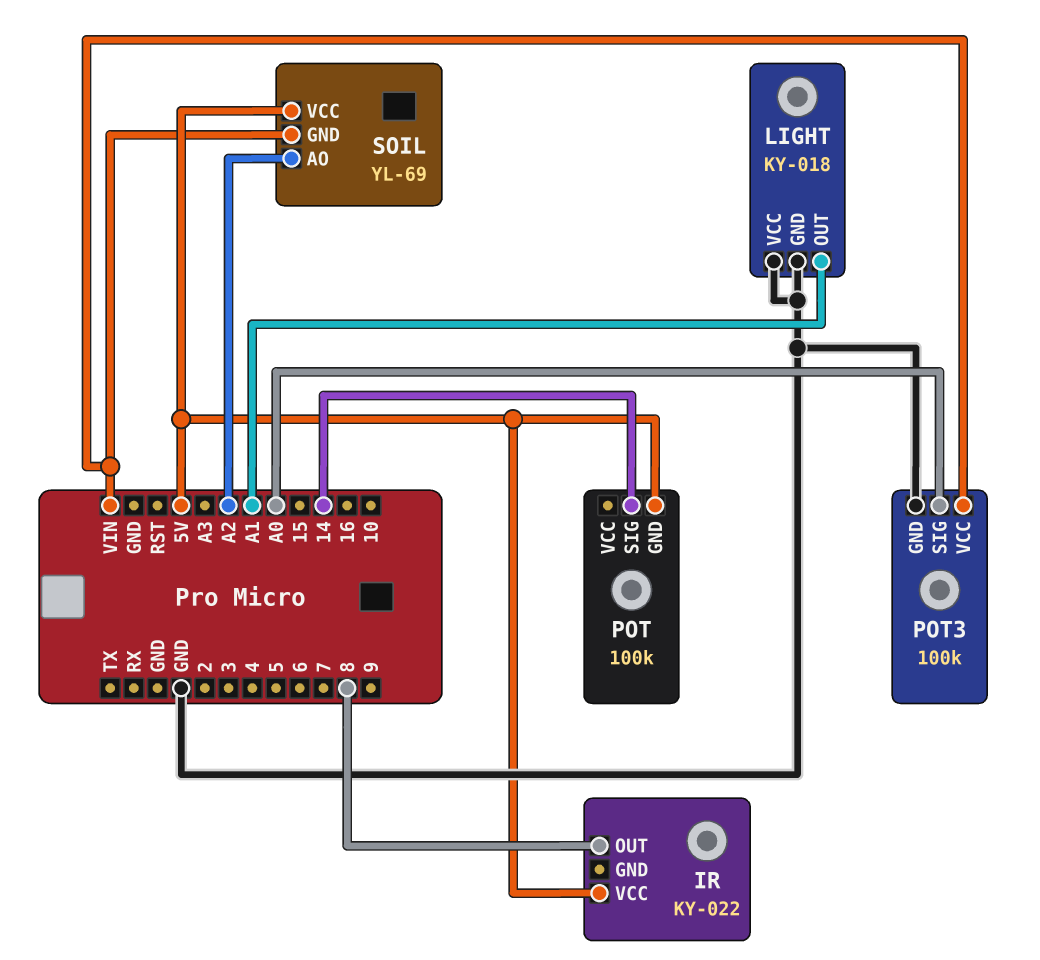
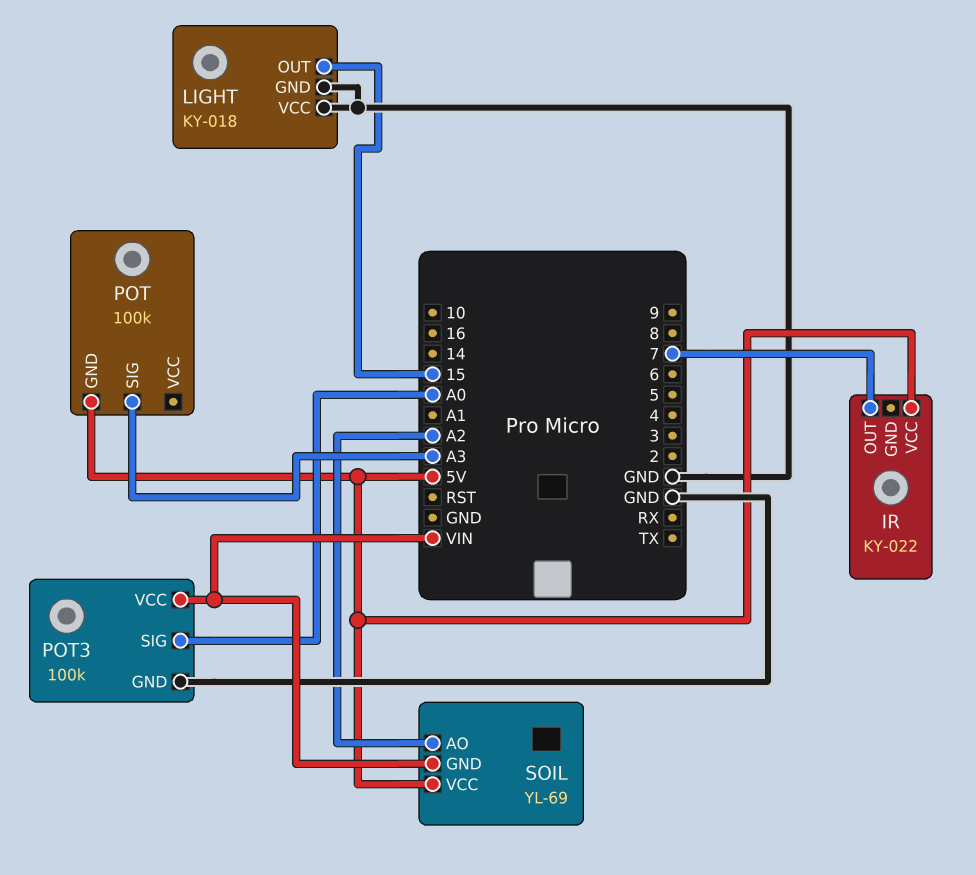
IR pin OUT: 8 -> 7
LIGHT pin OUT: A1 -> 15
POT pin SIG: 14 -> A3

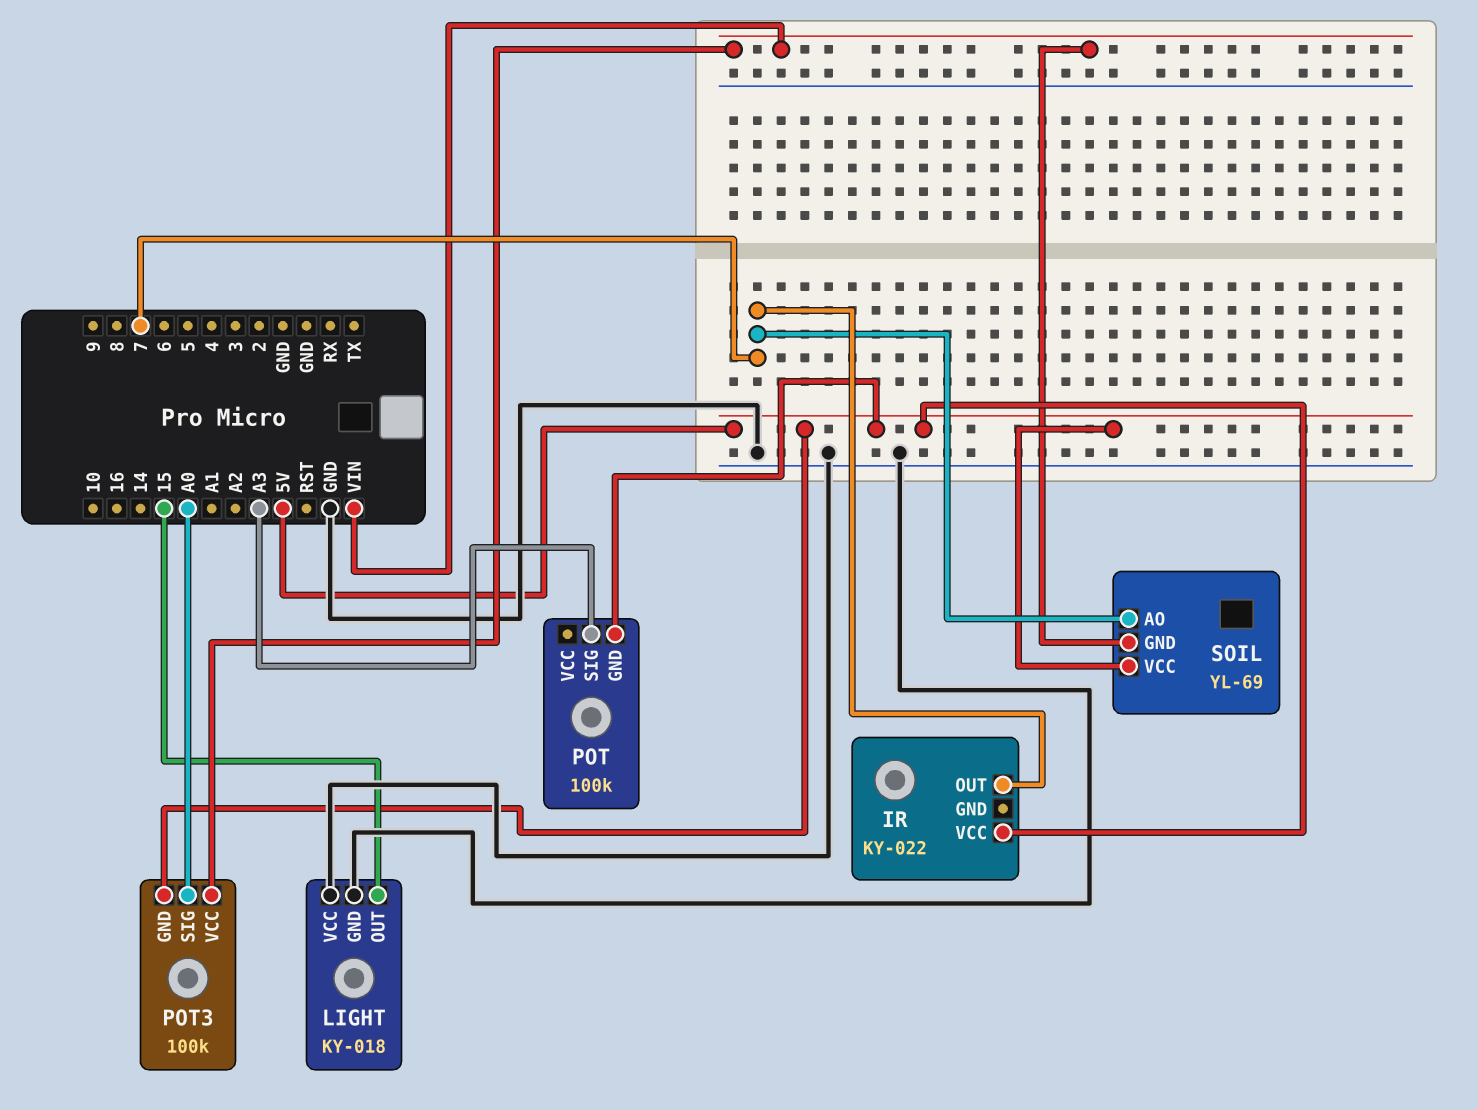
POT3 pin GND: GND -> 5V
SOIL pin AO: A2 -> 7

